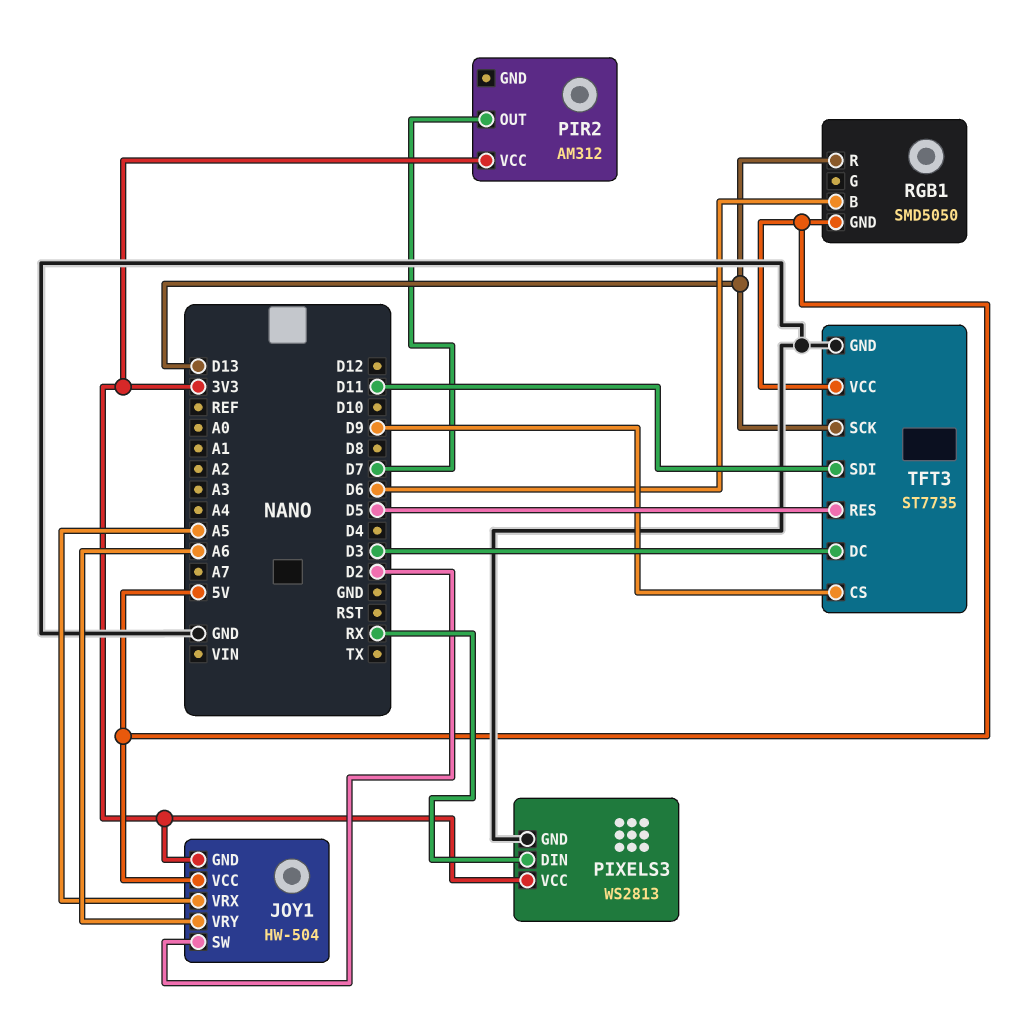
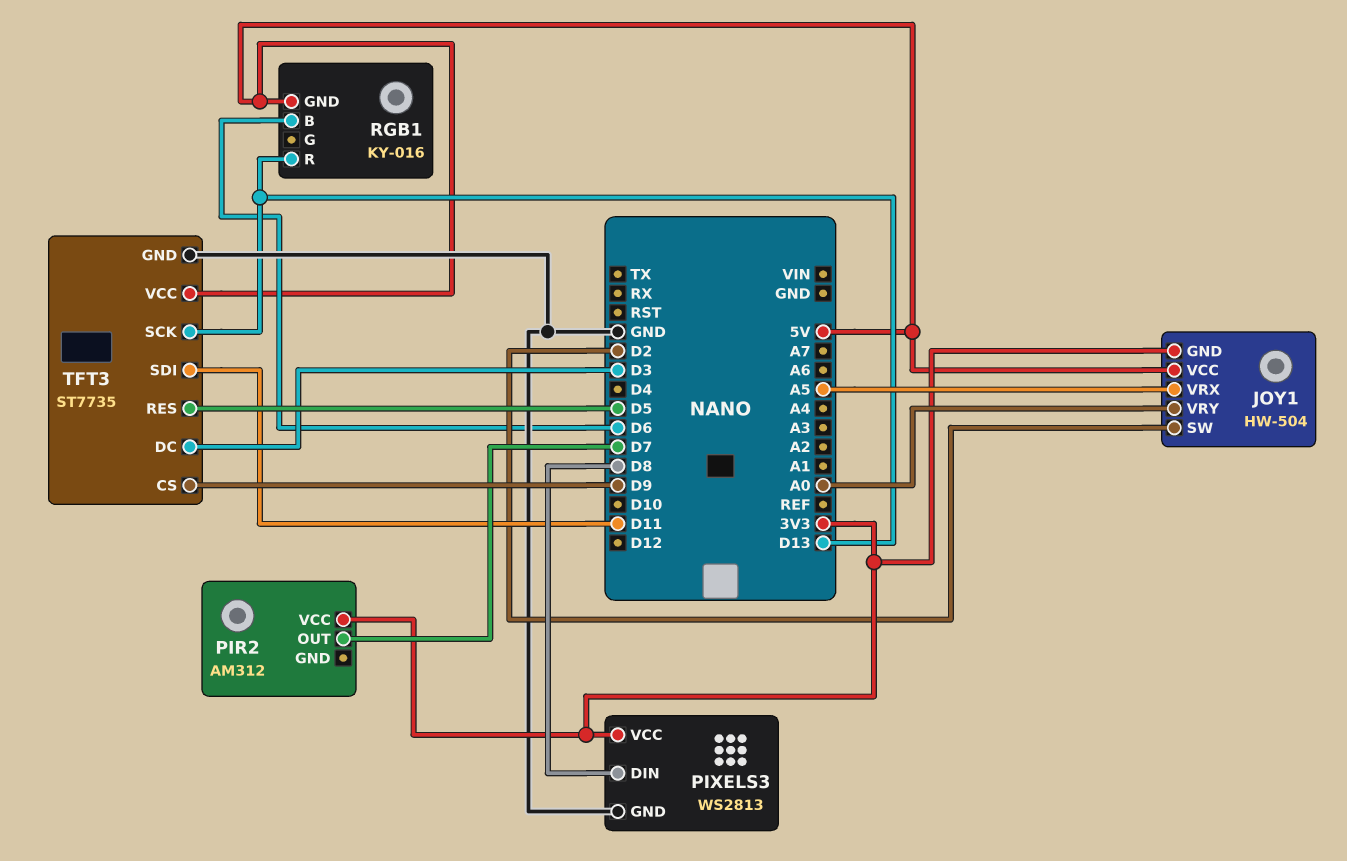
JOY1 pin VRY: A6 -> A0
PIXELS3 pin DIN: RX -> D8
RGB1: SMD5050 -> KY-016

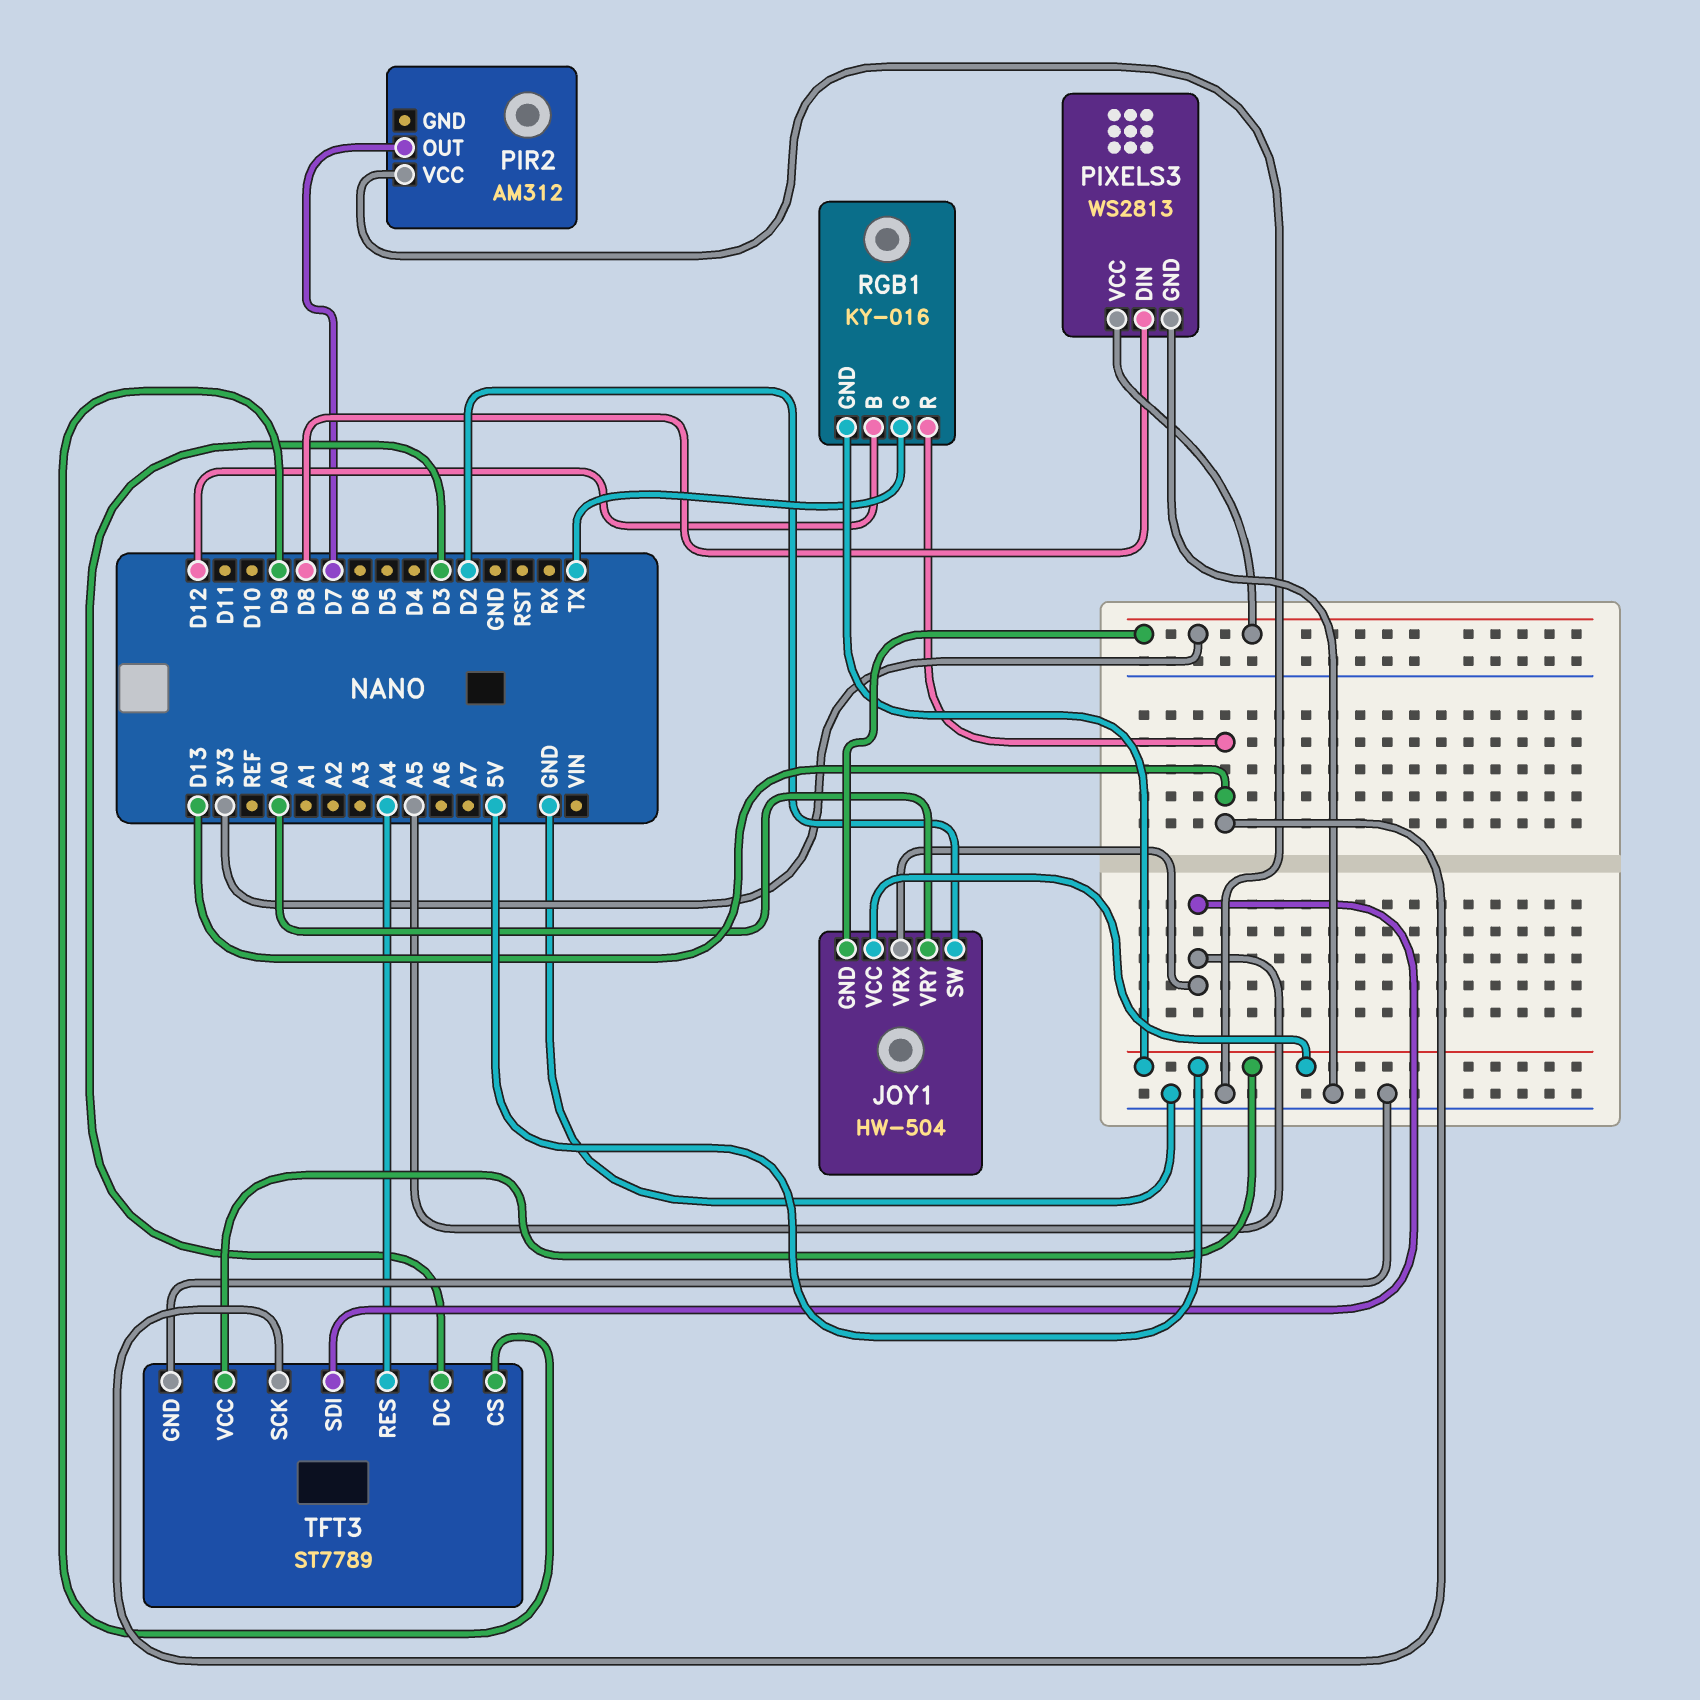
PIR2 pin VCC: 3V3 -> GND
RGB1 pin B: D6 -> D12
RGB1 pin G: none -> TX
TFT3: ST7735 -> ST7789
TFT3 pin RES: D5 -> A4
TFT3 pin SDI: D11 -> A5

